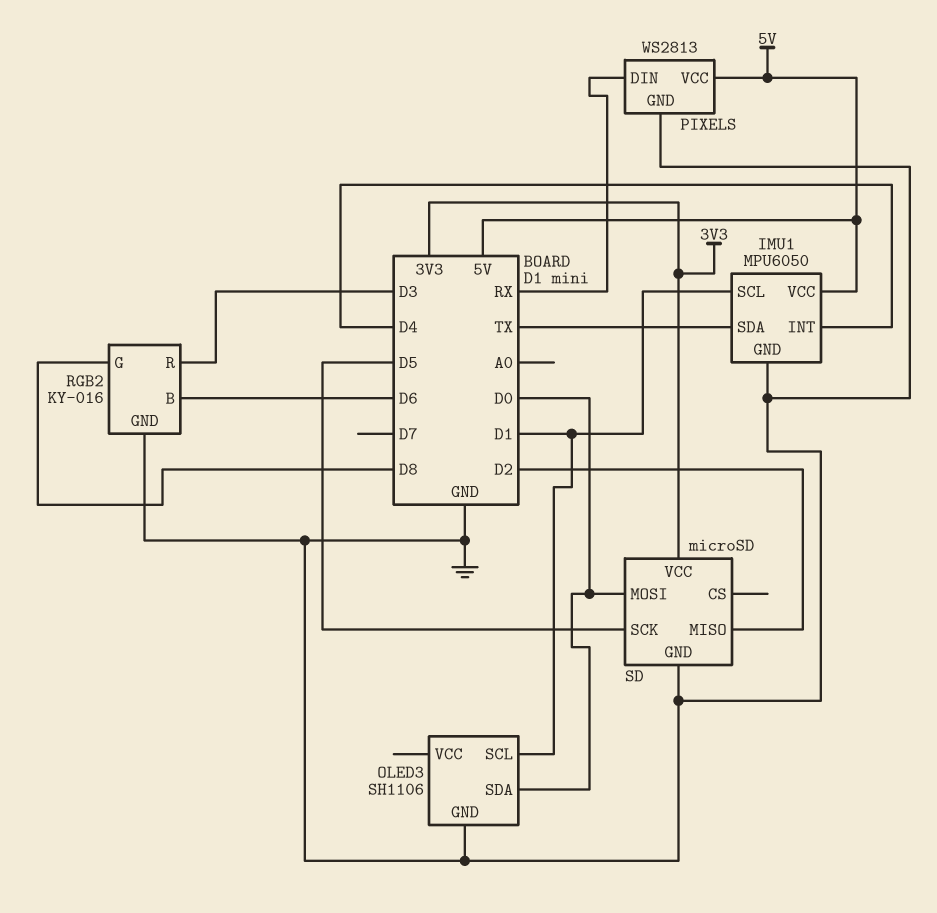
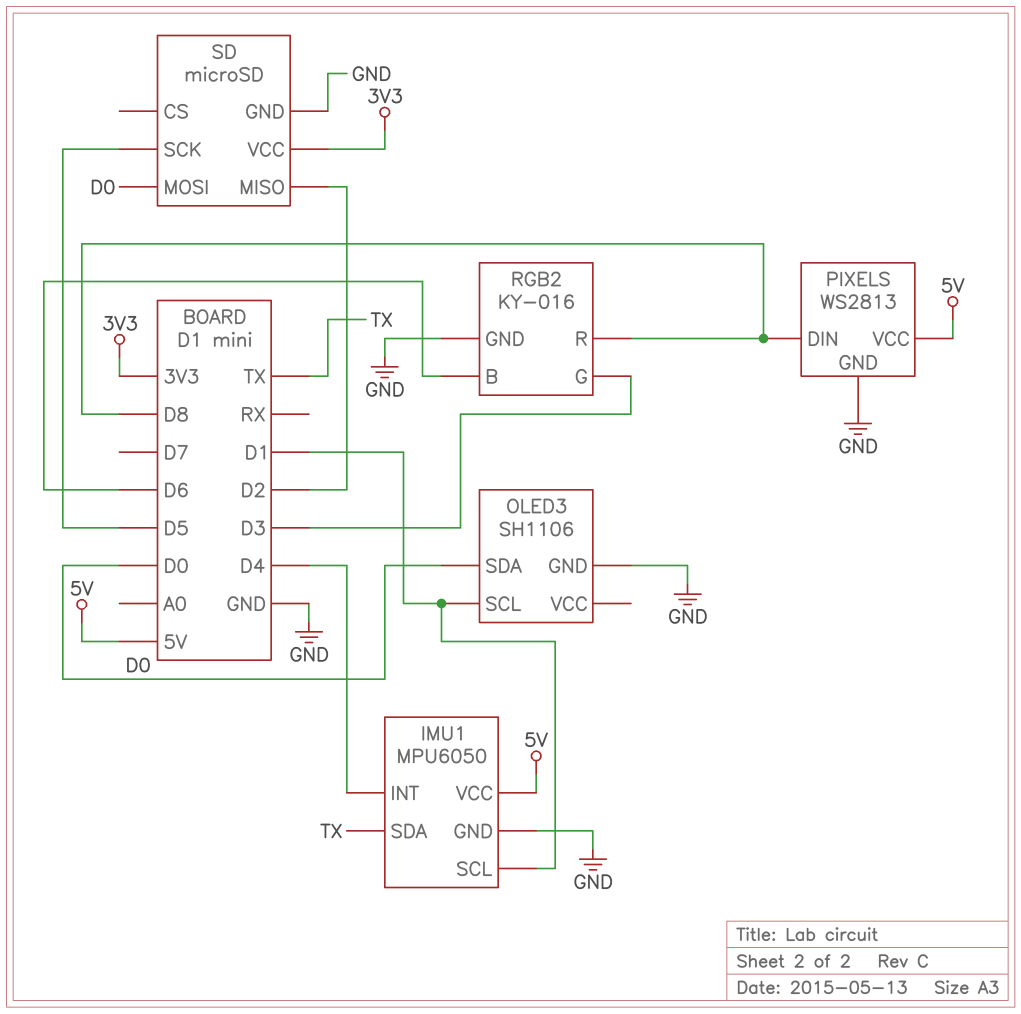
PIXELS pin DIN: RX -> D8
RGB2 pin G: D8 -> D3
RGB2 pin R: D3 -> D8

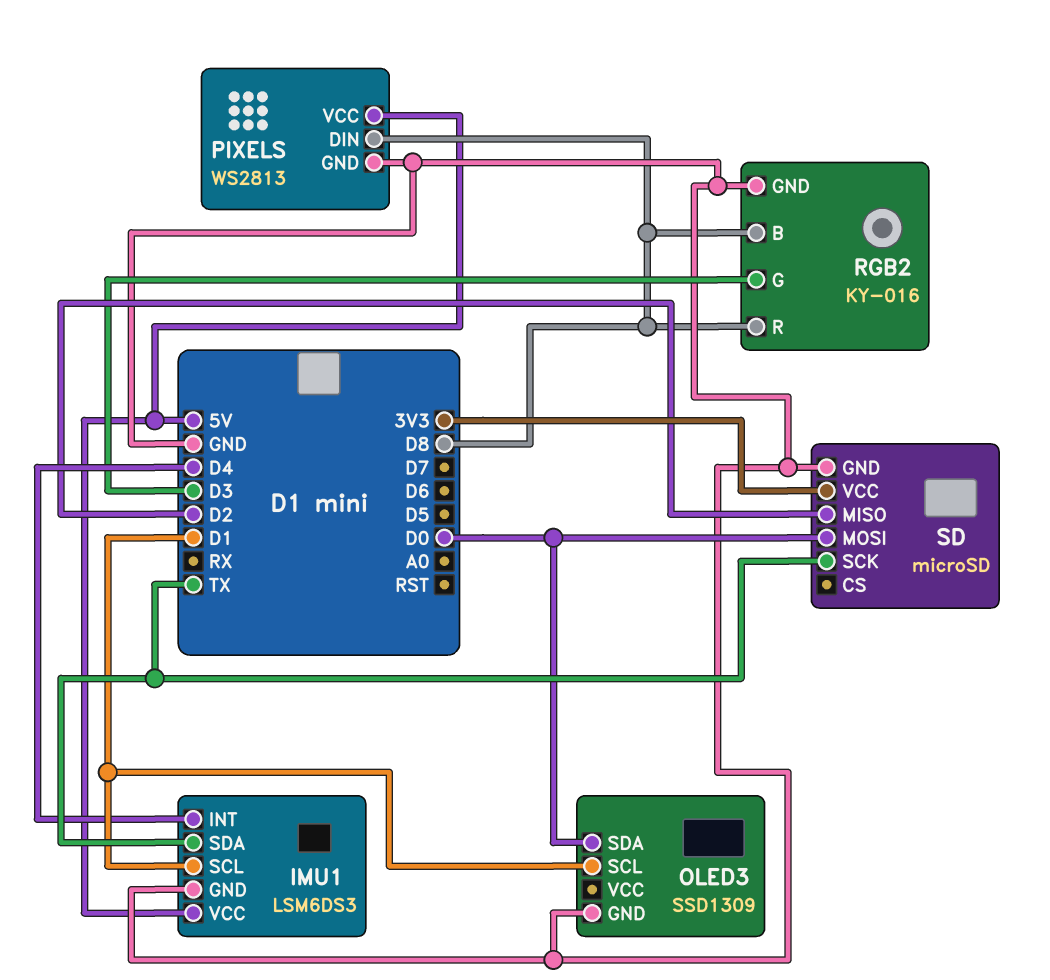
IMU1: MPU6050 -> LSM6DS3
OLED3: SH1106 -> SSD1309
RGB2 pin B: D6 -> D8
SD pin SCK: D5 -> TX

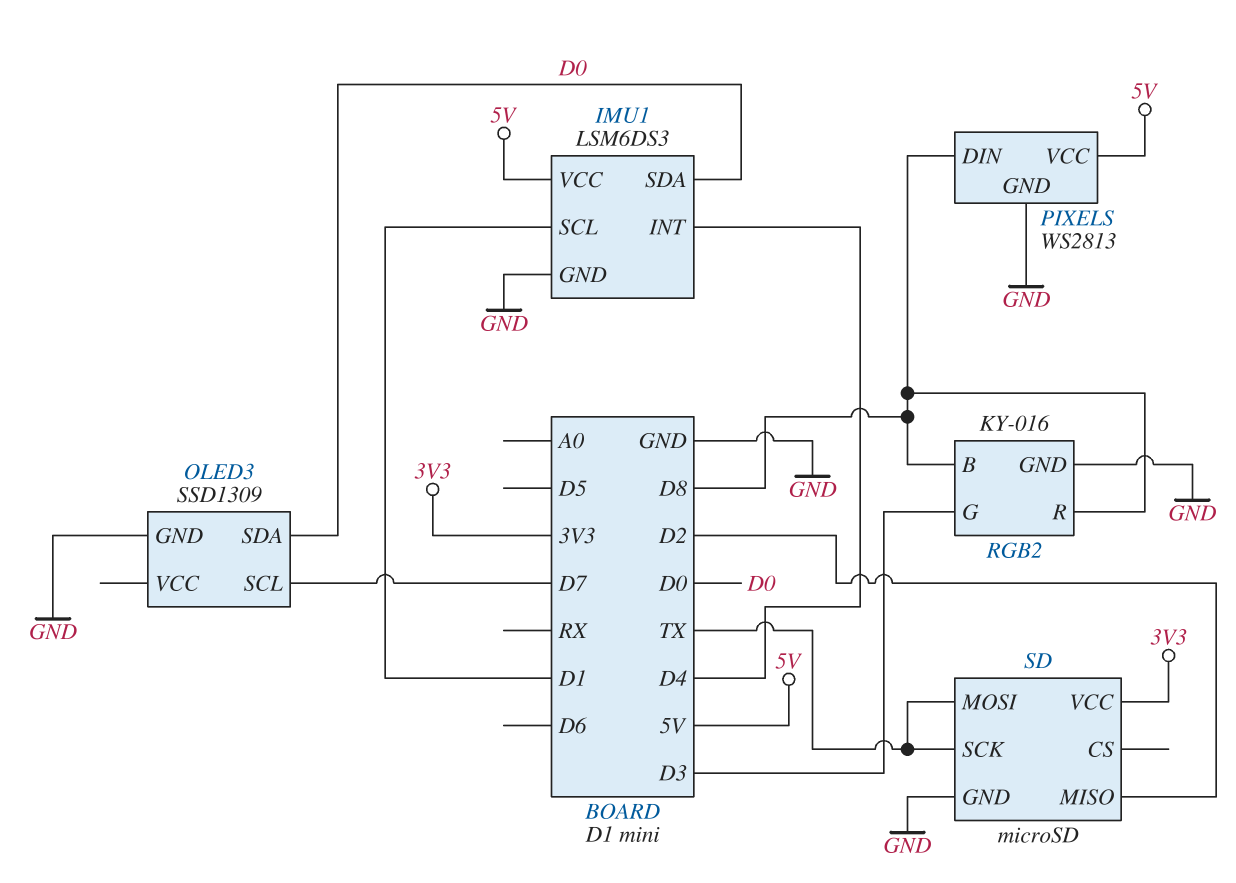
IMU1 pin SDA: TX -> D0
OLED3 pin SCL: D1 -> D7
SD pin MOSI: D0 -> TX

